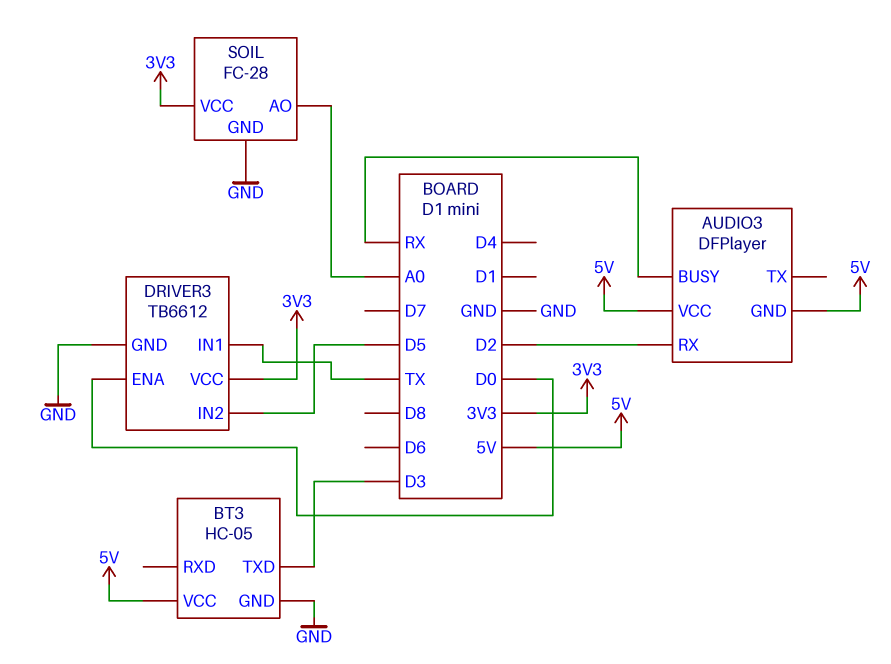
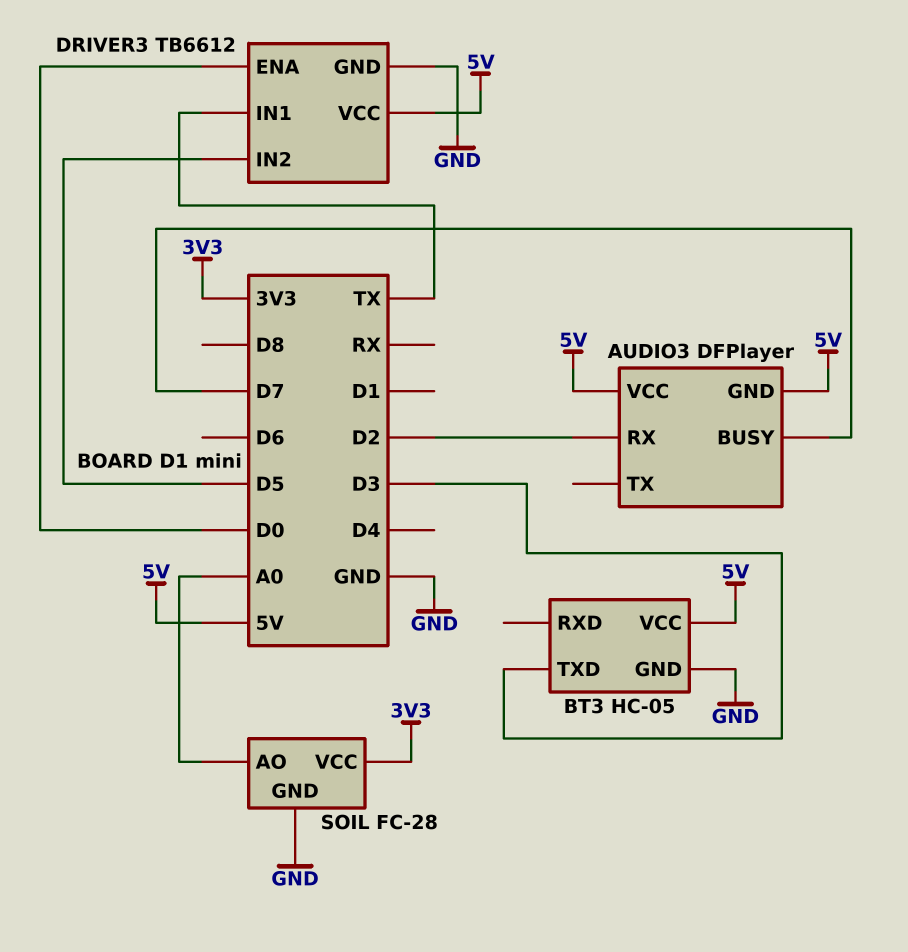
AUDIO3 pin BUSY: RX -> D7
DRIVER3 pin VCC: 3V3 -> 5V

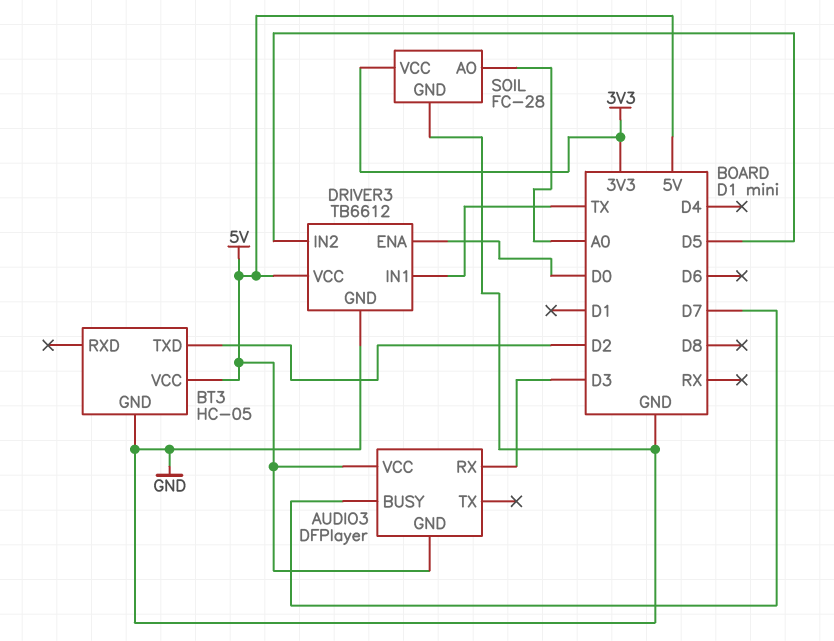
AUDIO3 pin RX: D2 -> D3
BT3 pin TXD: D3 -> D2

